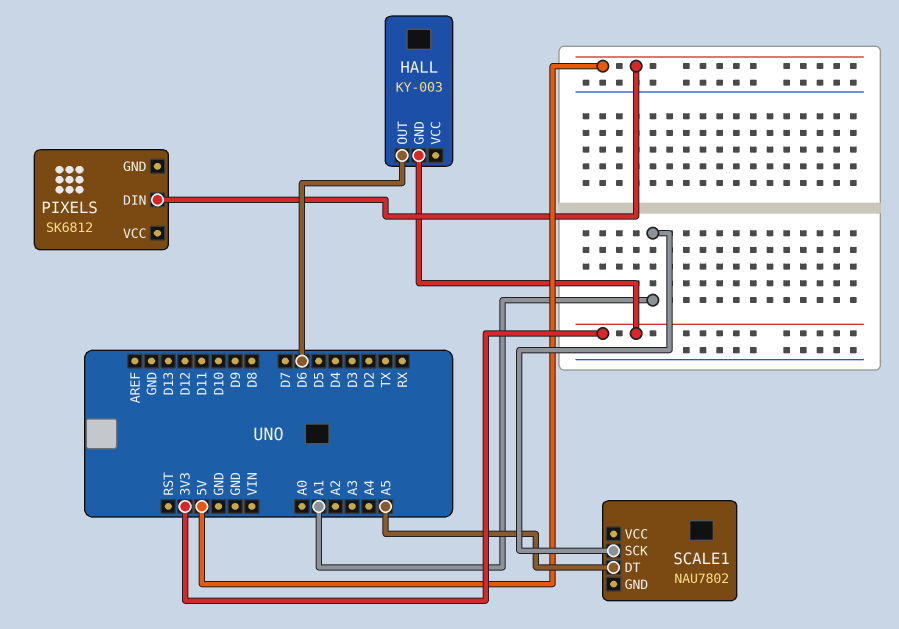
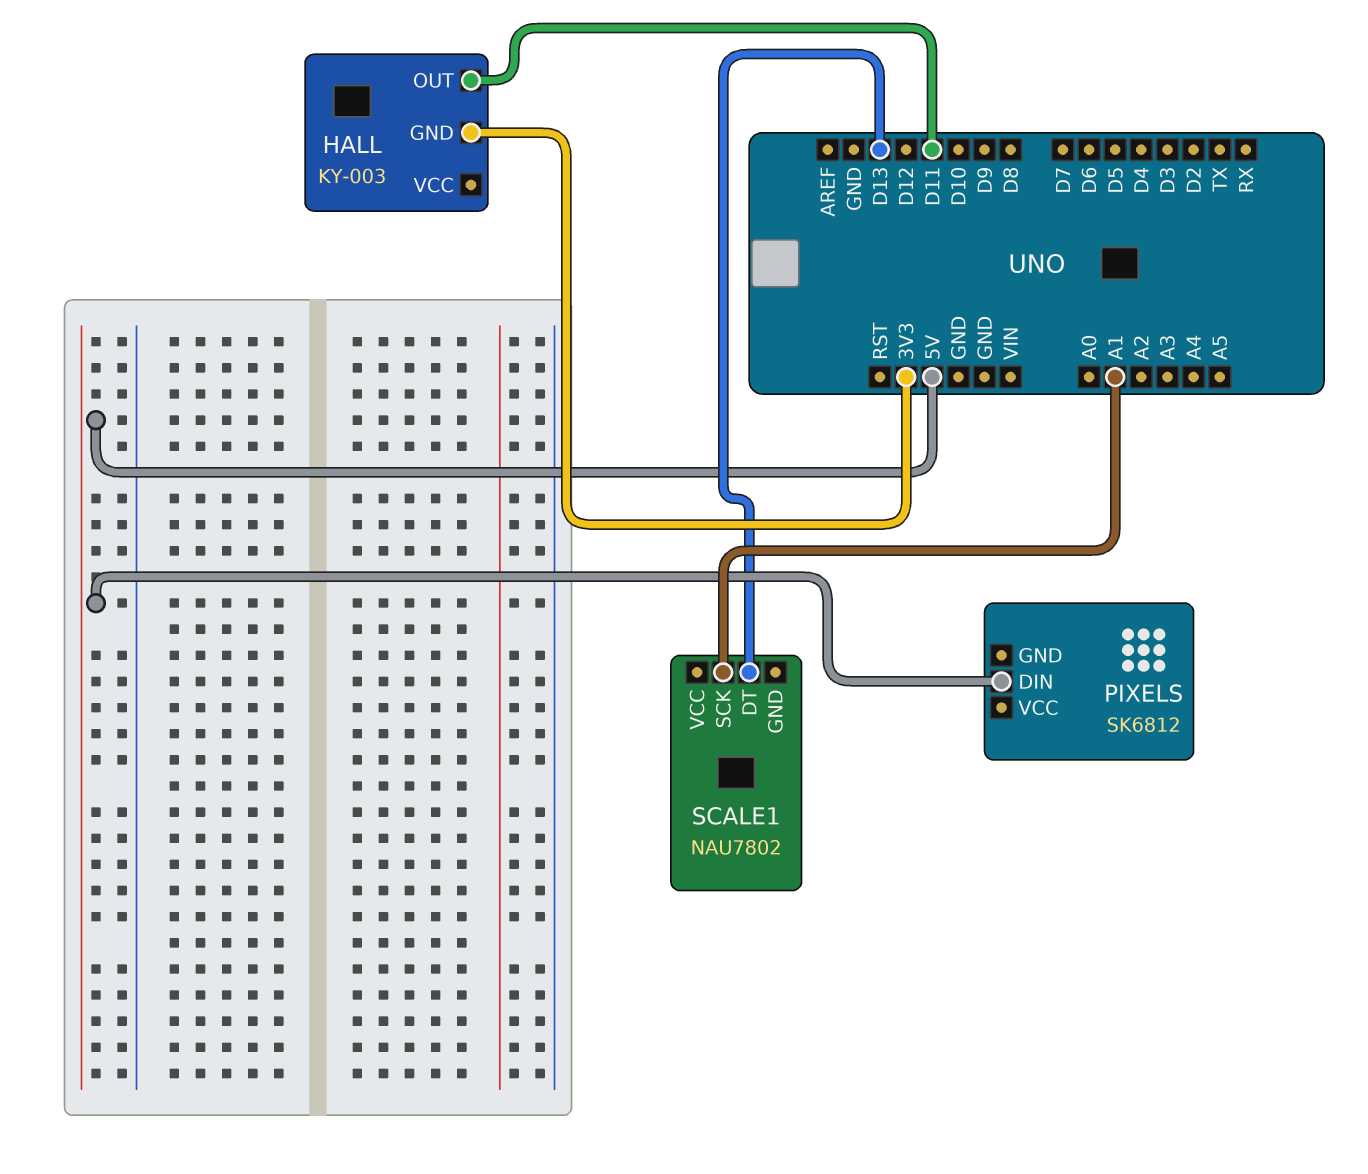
HALL pin OUT: D6 -> D11
SCALE1 pin DT: A5 -> D13

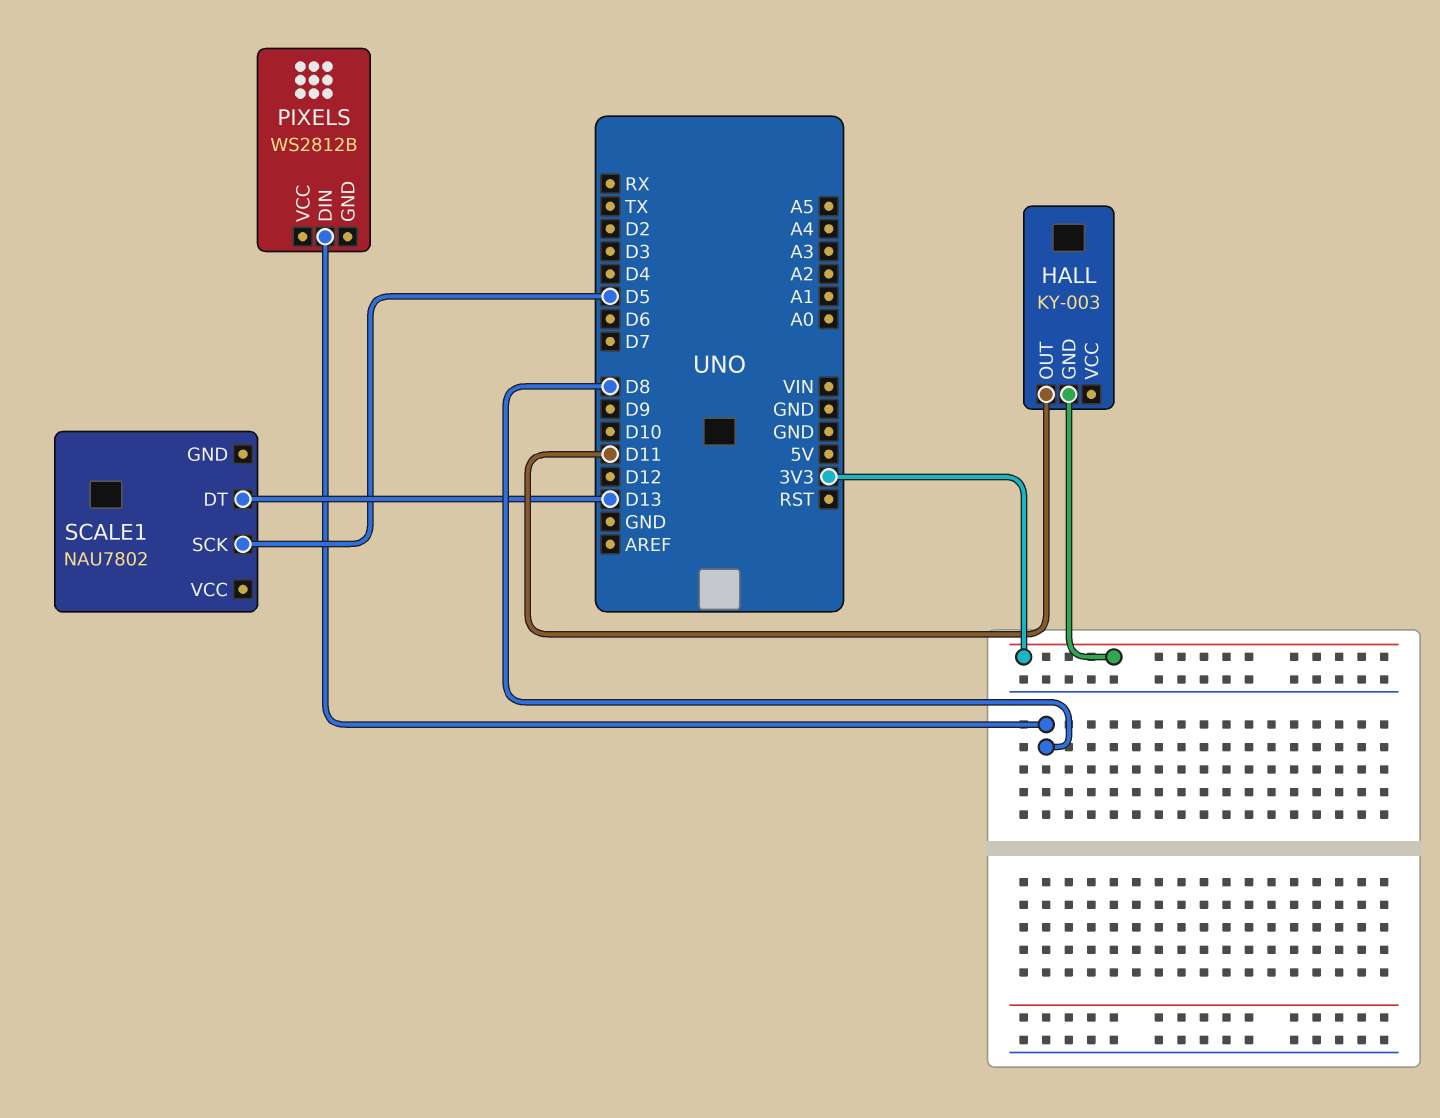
PIXELS: SK6812 -> WS2812B
PIXELS pin DIN: 5V -> D8
SCALE1 pin SCK: A1 -> D5

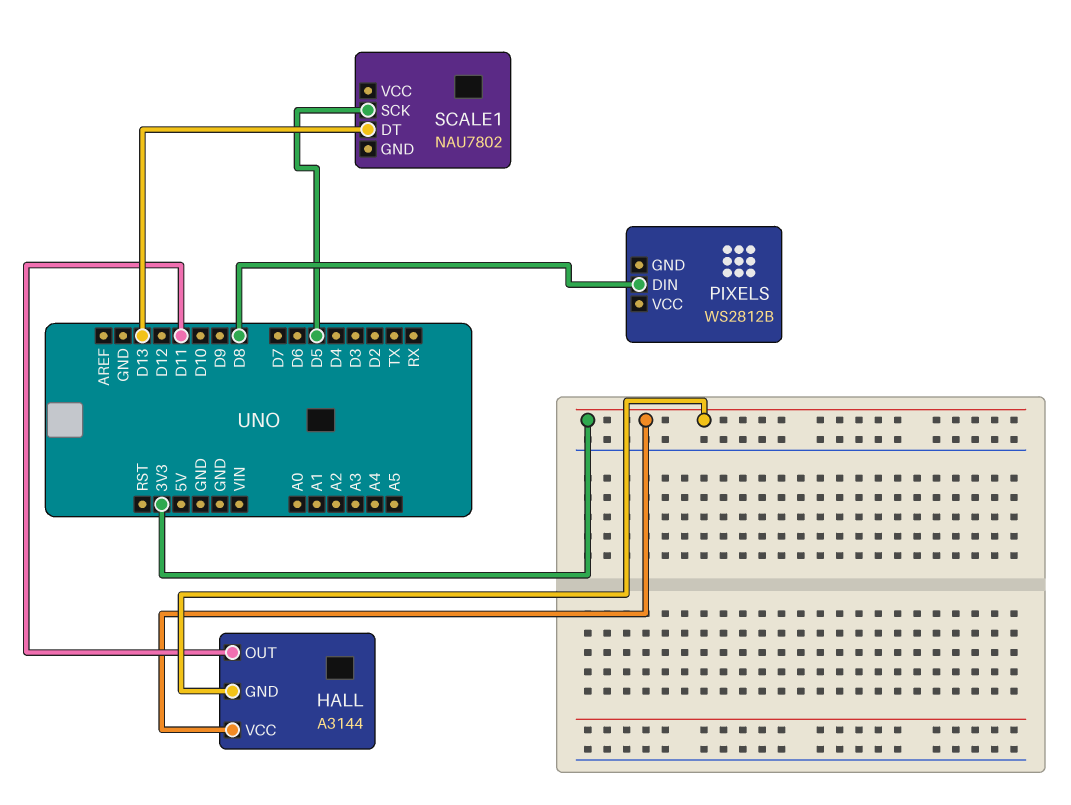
HALL: KY-003 -> A3144
HALL pin VCC: none -> 3V3

